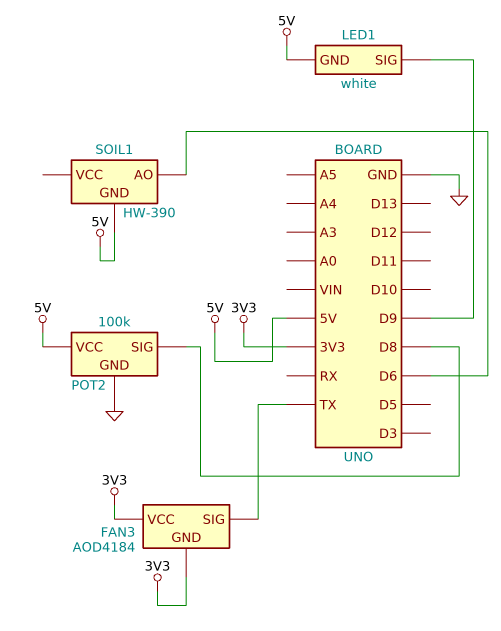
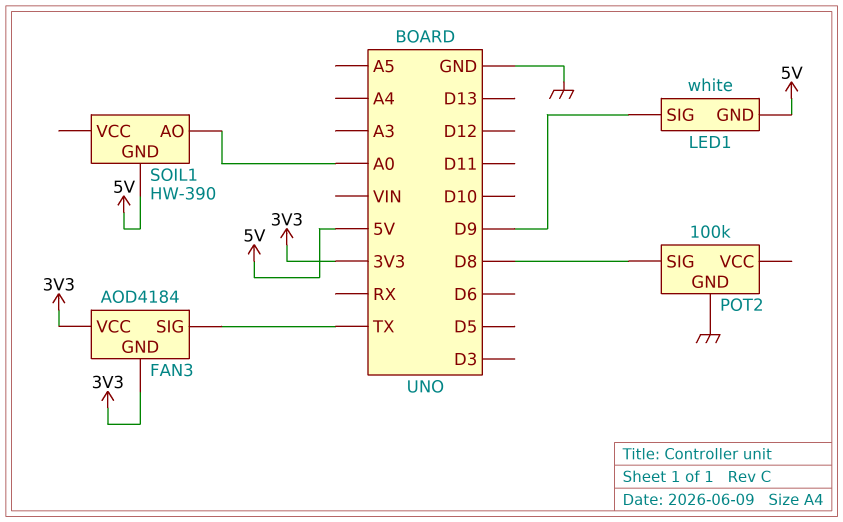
POT2 pin VCC: 5V -> none
SOIL1 pin AO: D6 -> A0

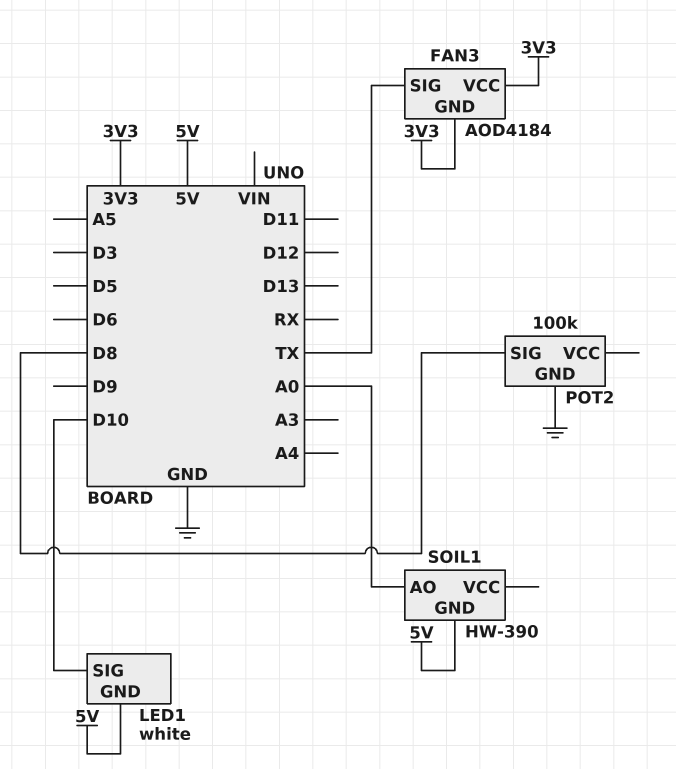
LED1 pin SIG: D9 -> D10

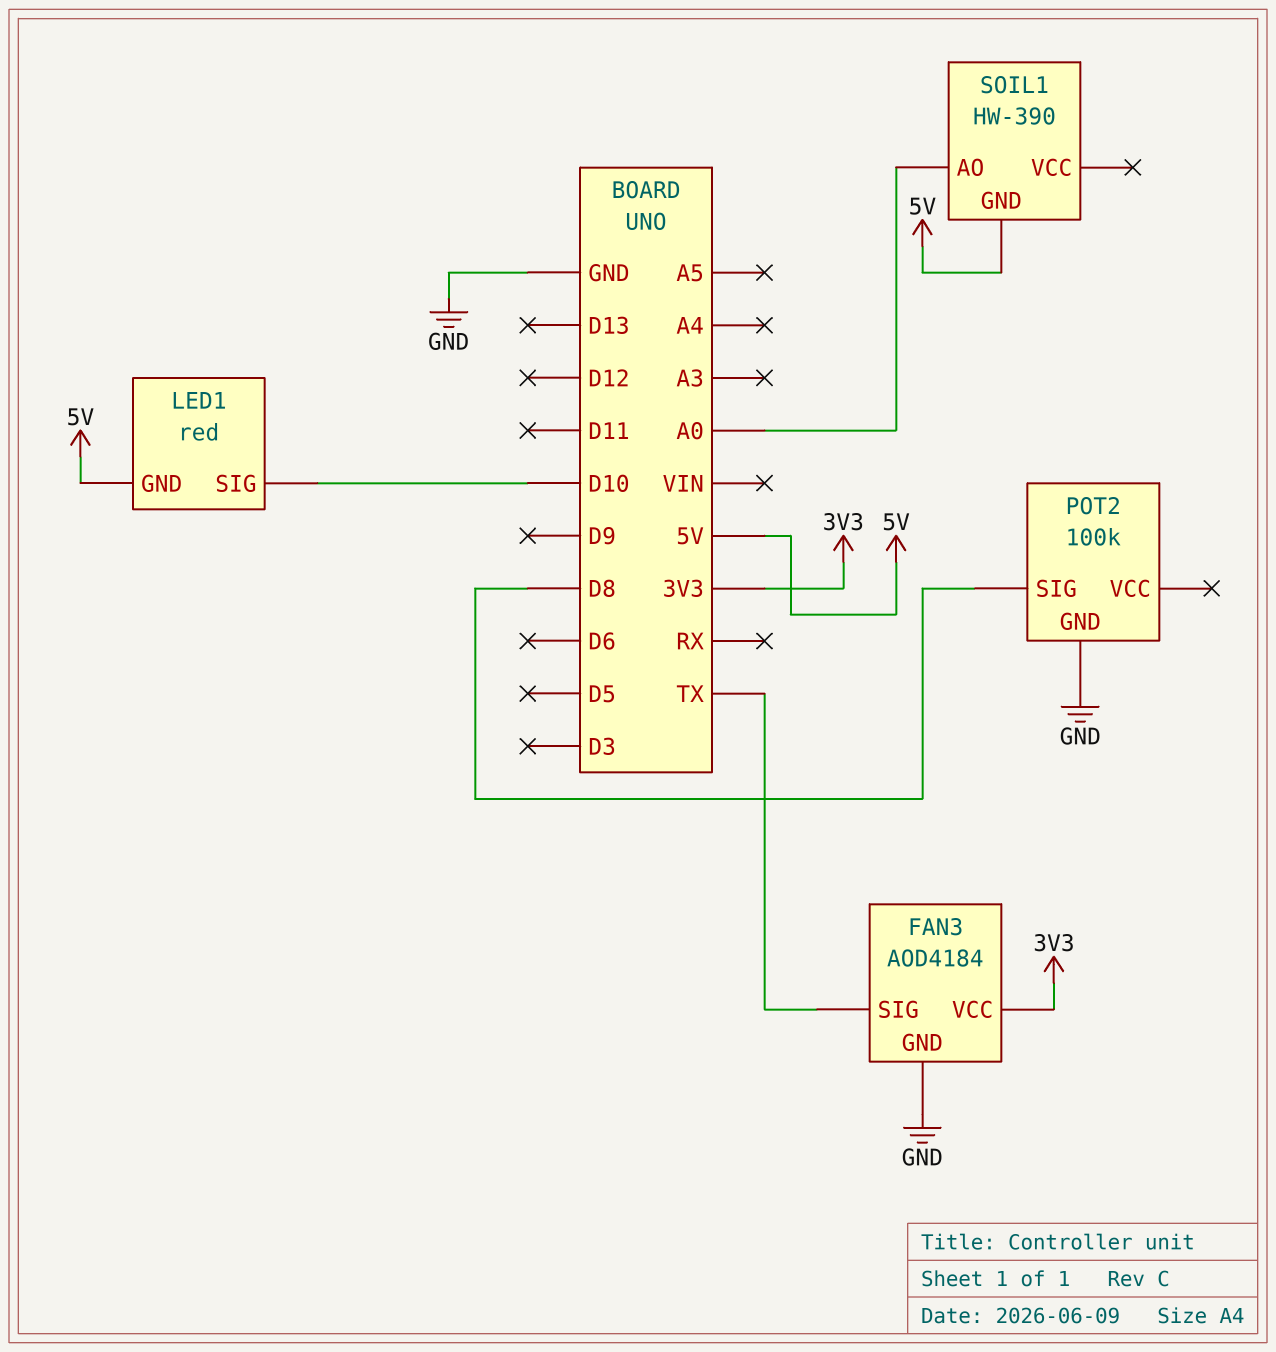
FAN3 pin GND: 3V3 -> GND
LED1: white -> red

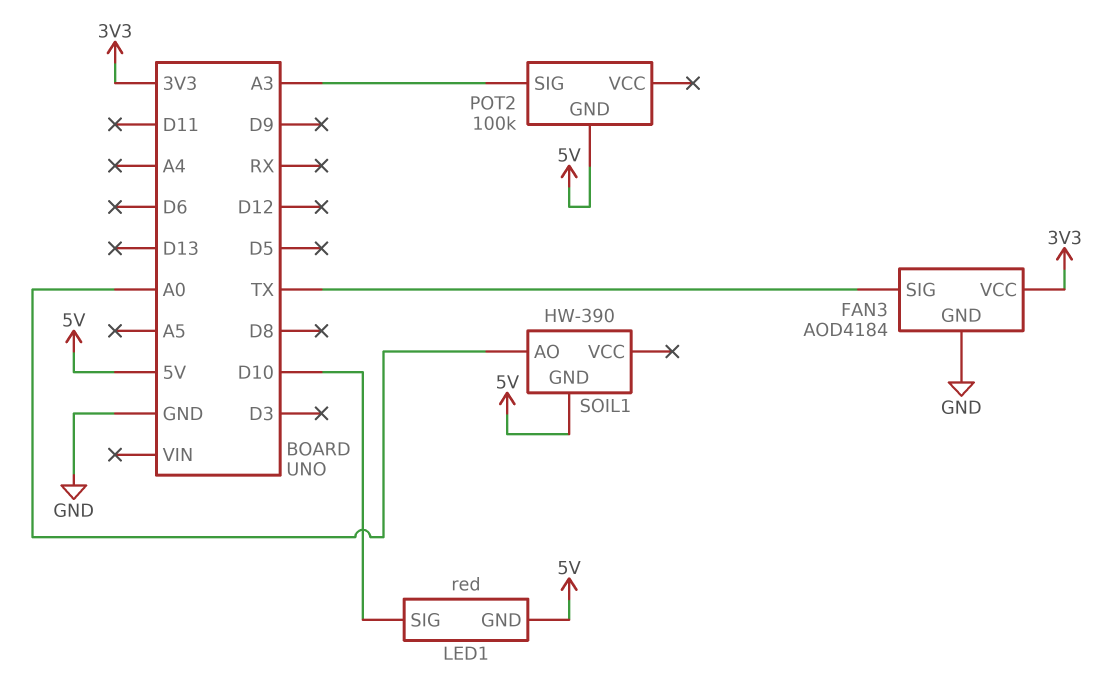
POT2 pin GND: GND -> 5V
POT2 pin SIG: D8 -> A3

